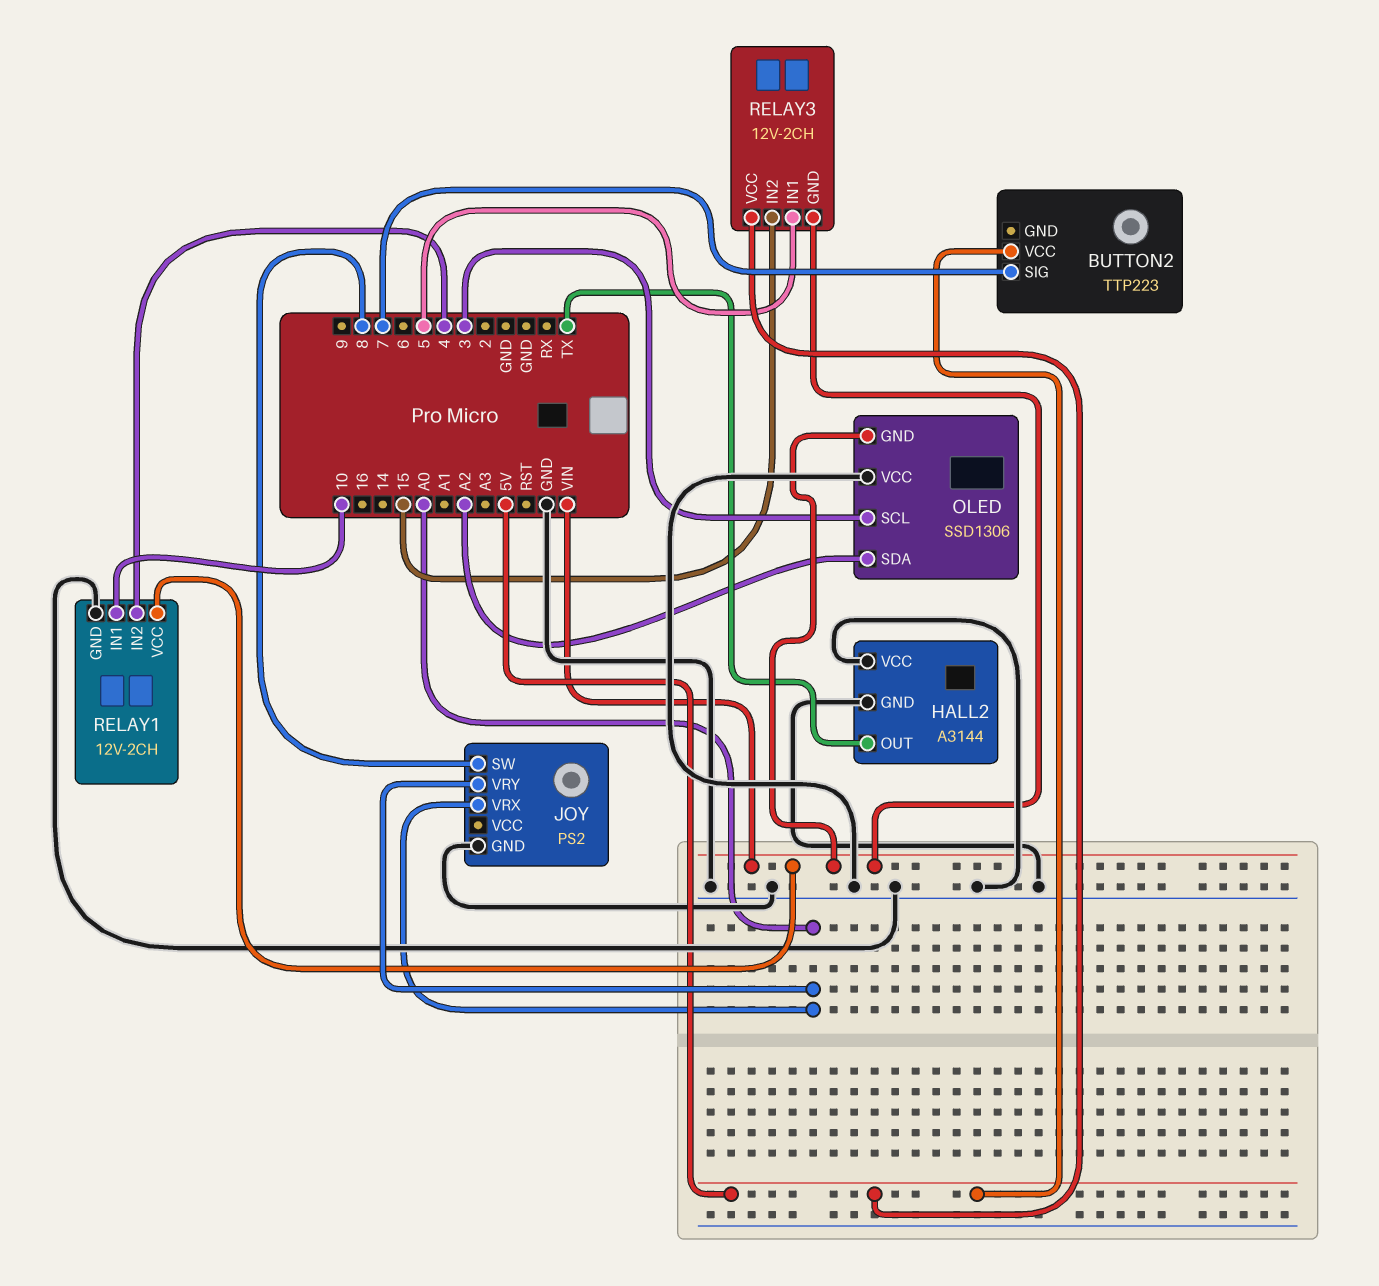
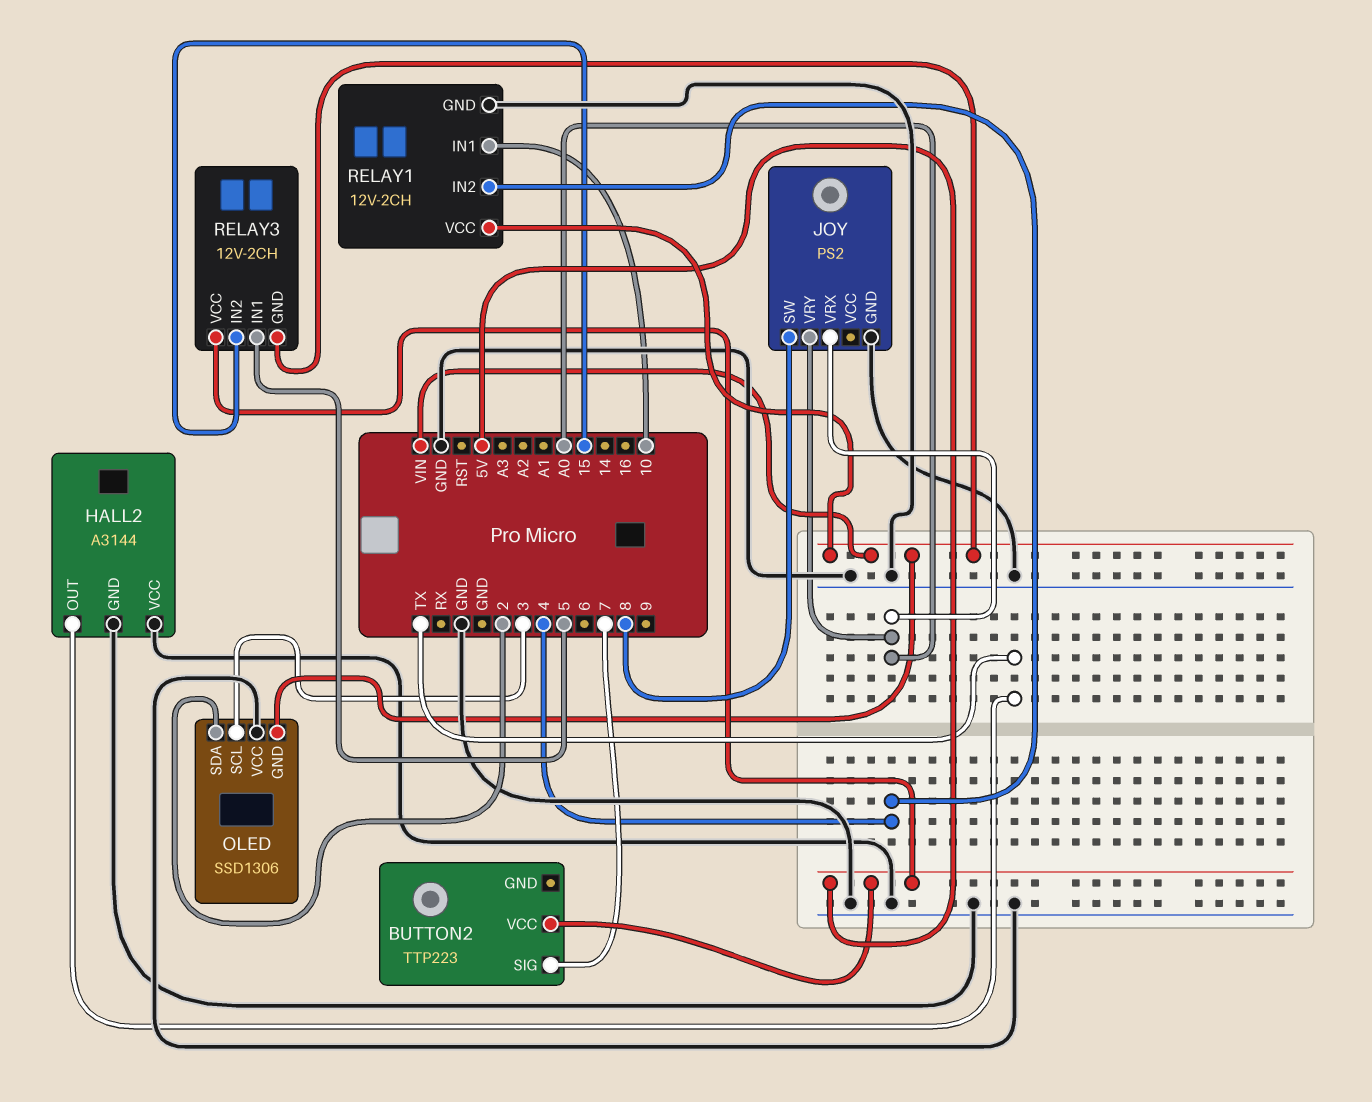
OLED pin SDA: A2 -> 2

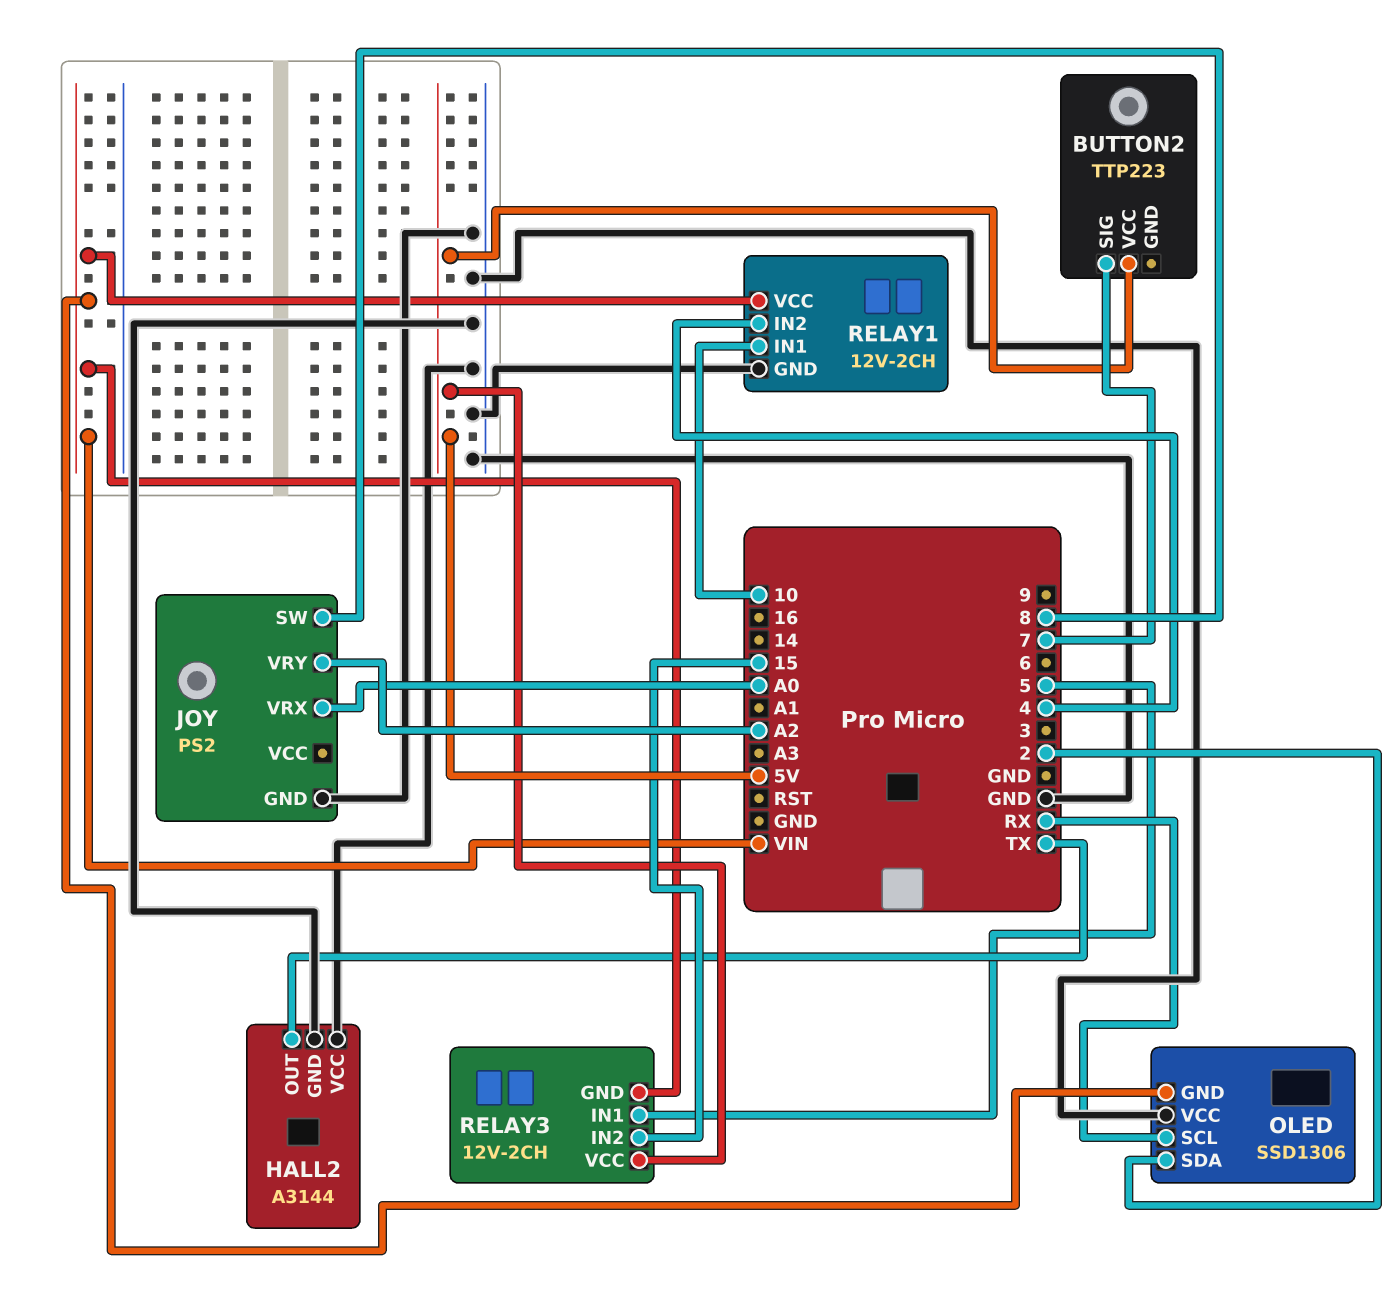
JOY pin VRY: A0 -> A2
OLED pin SCL: 3 -> RX

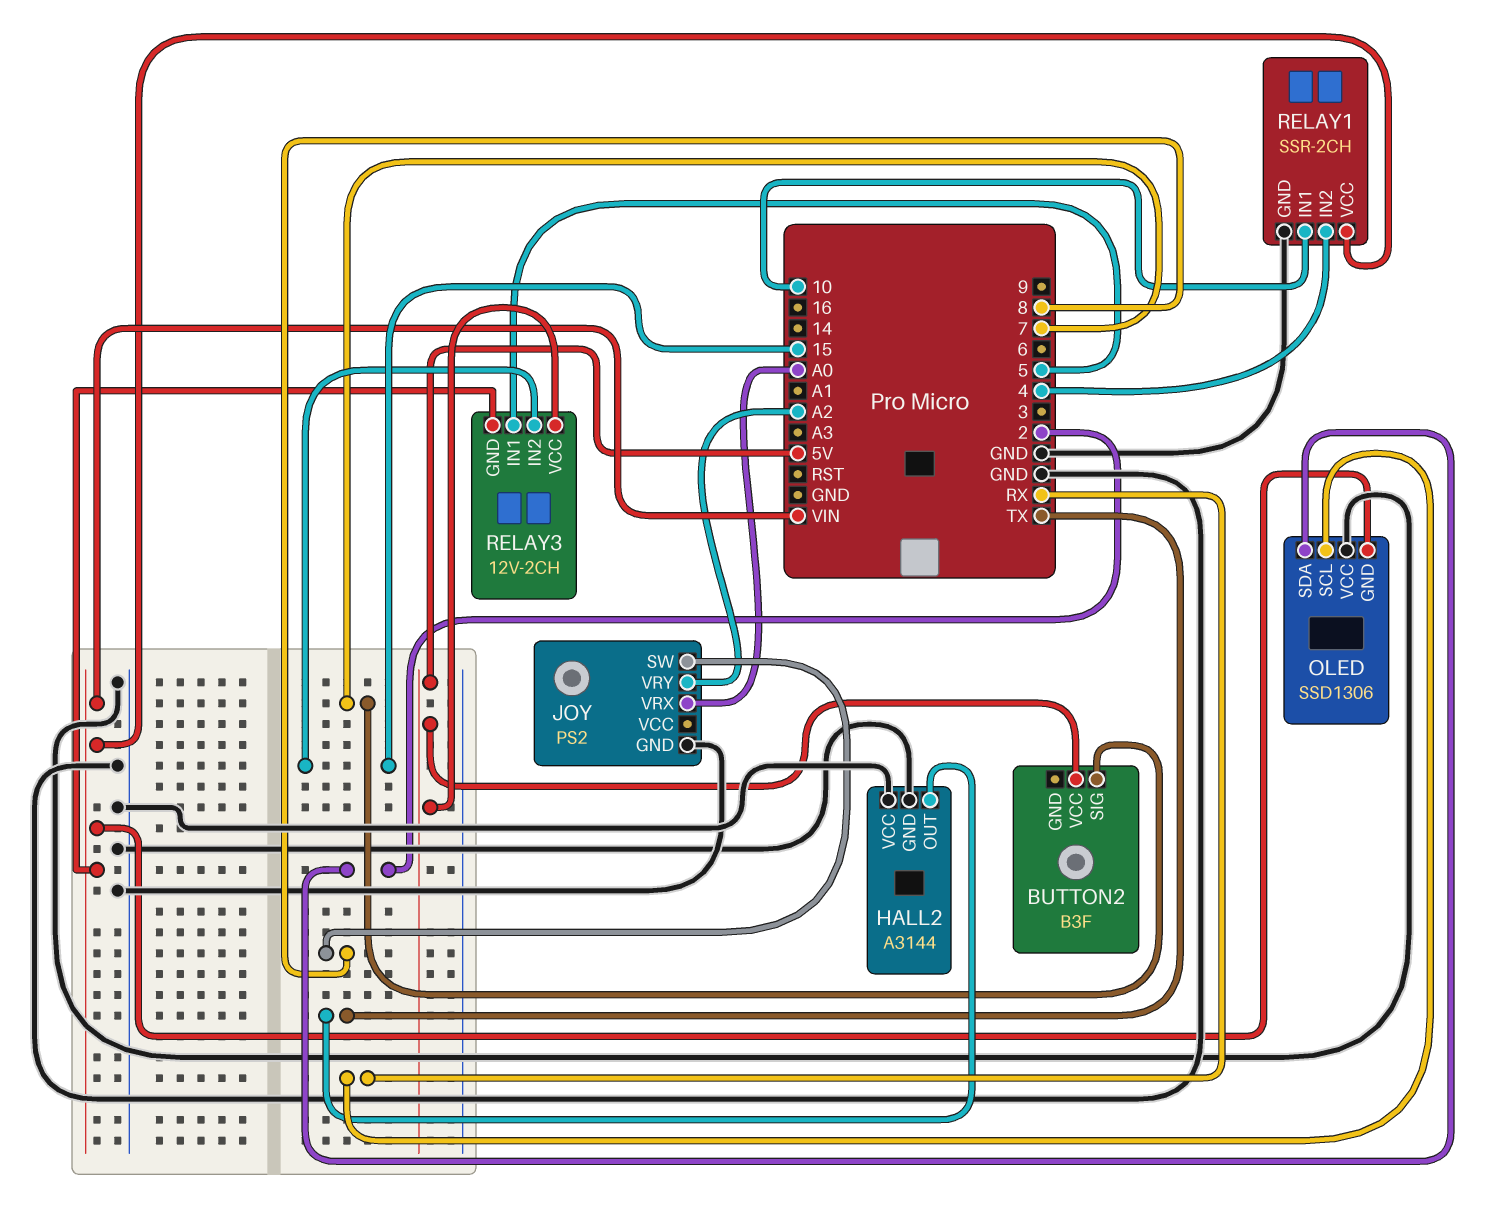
BUTTON2: TTP223 -> B3F
RELAY1: 12V-2CH -> SSR-2CH

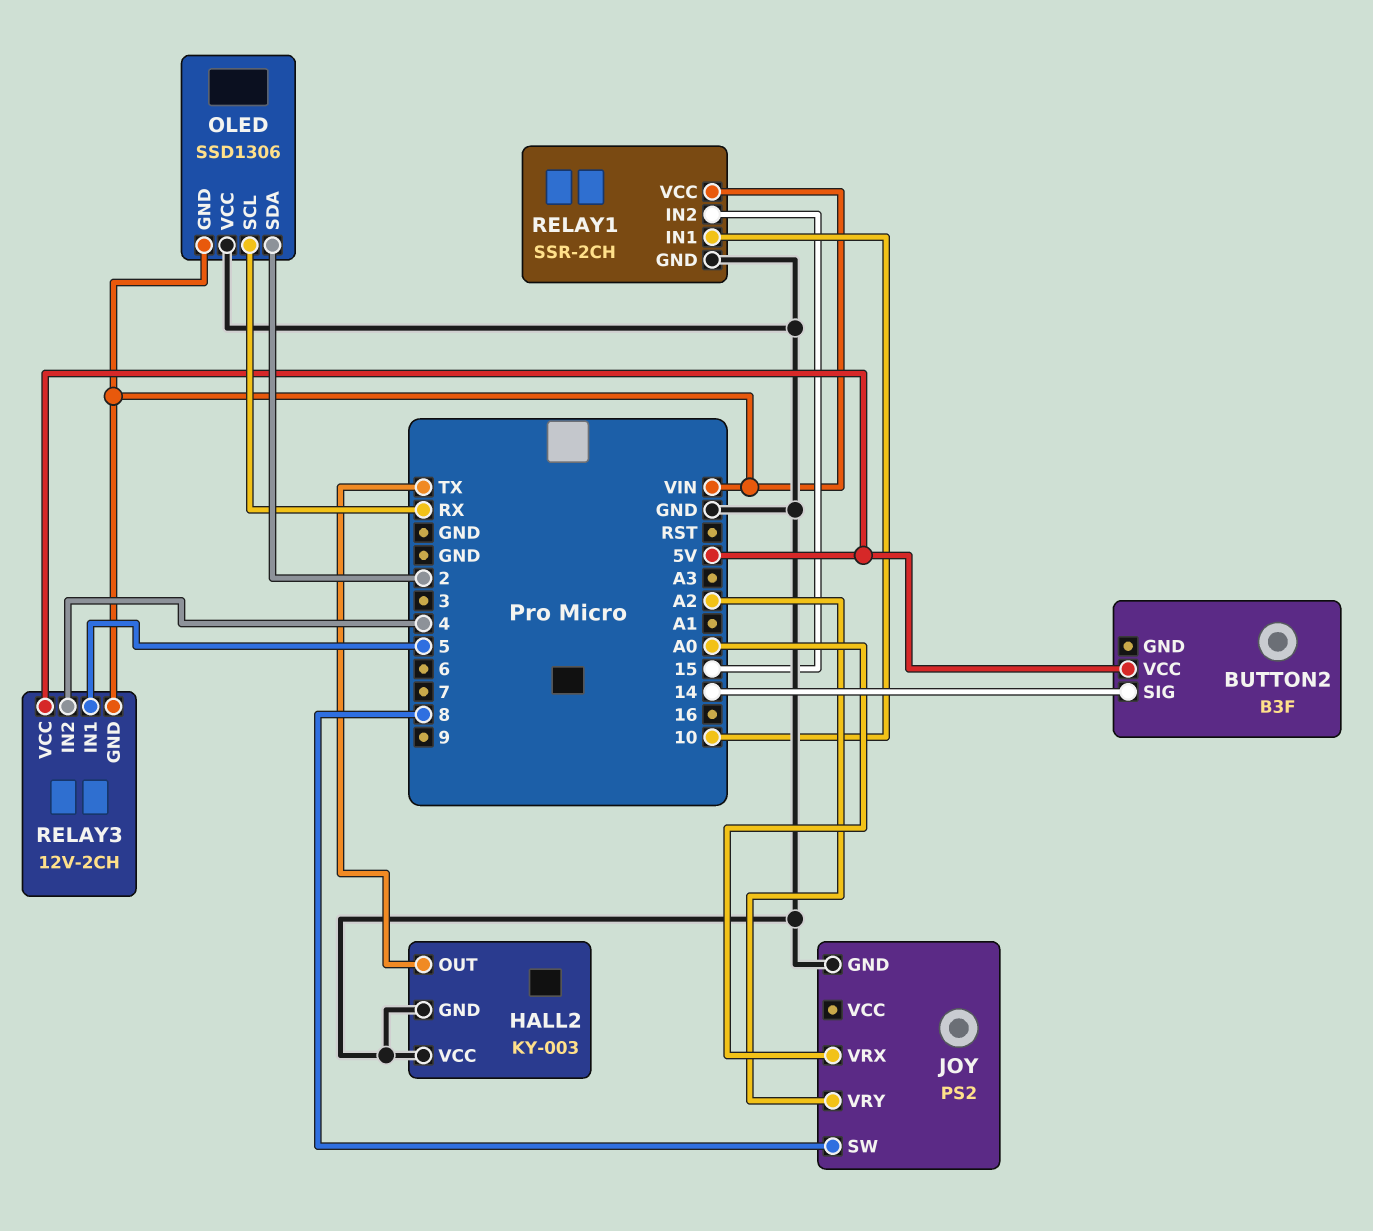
BUTTON2 pin SIG: 7 -> 14
HALL2: A3144 -> KY-003
RELAY1 pin IN2: 4 -> 15
RELAY3 pin IN2: 15 -> 4

